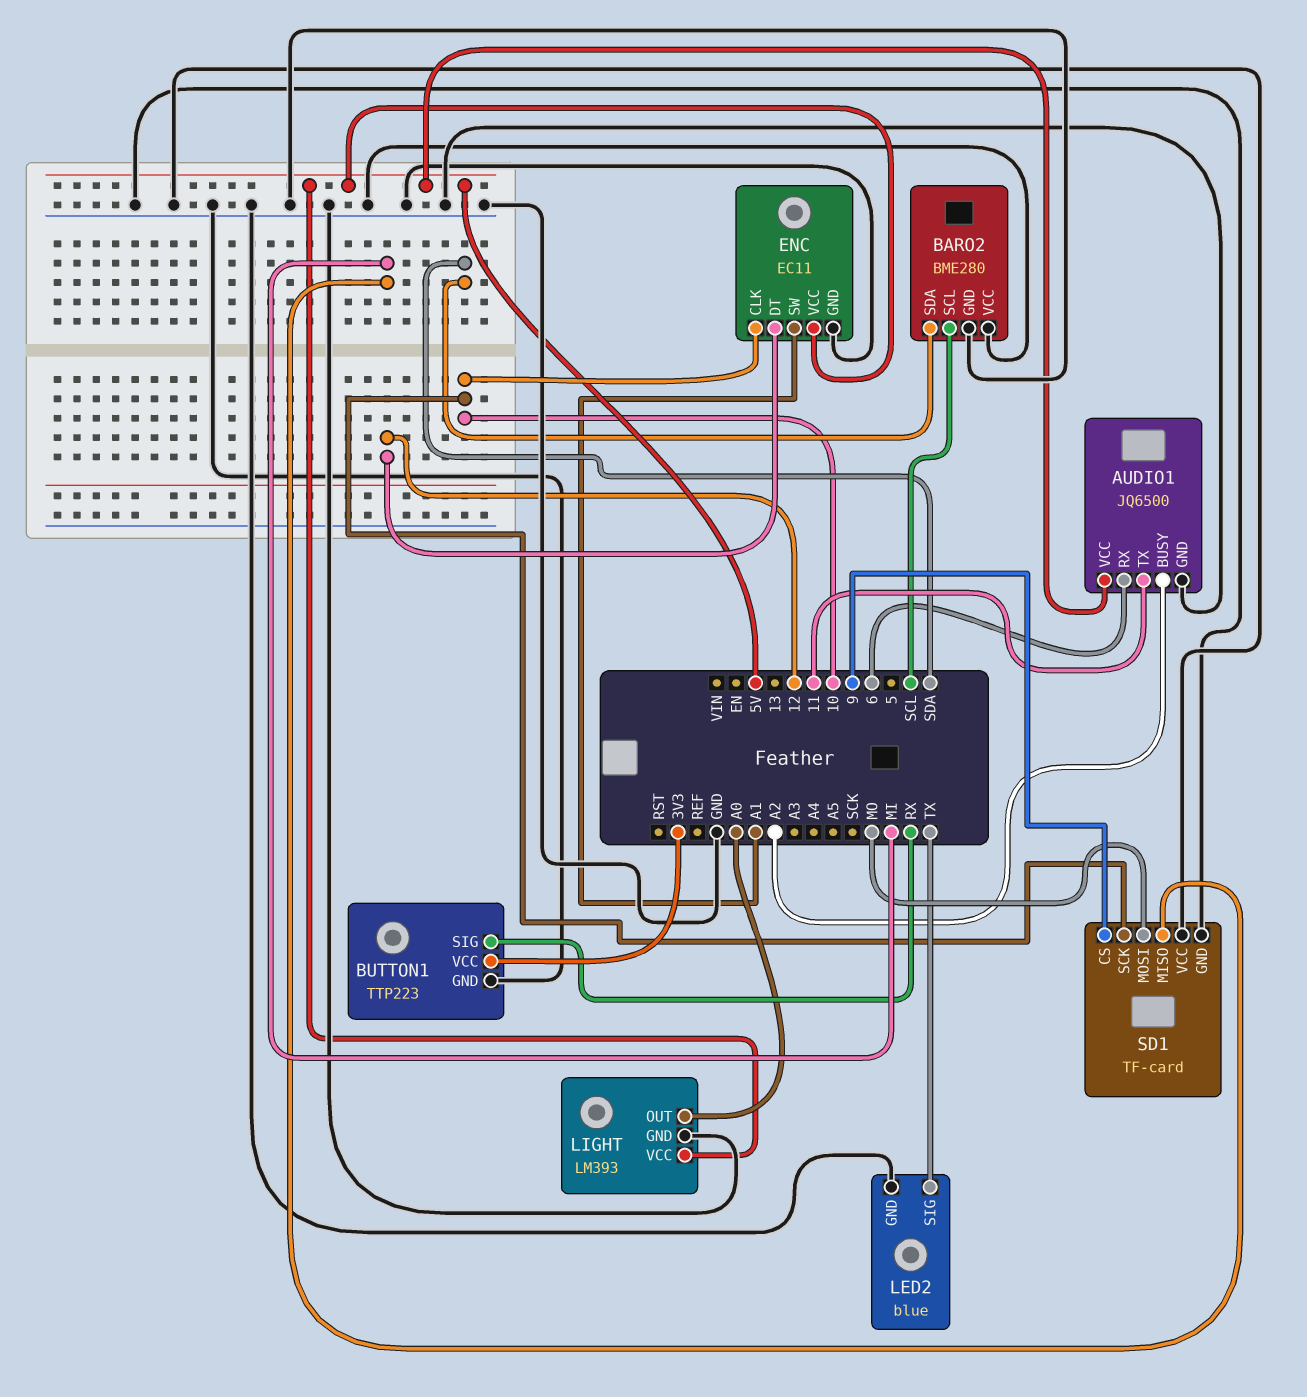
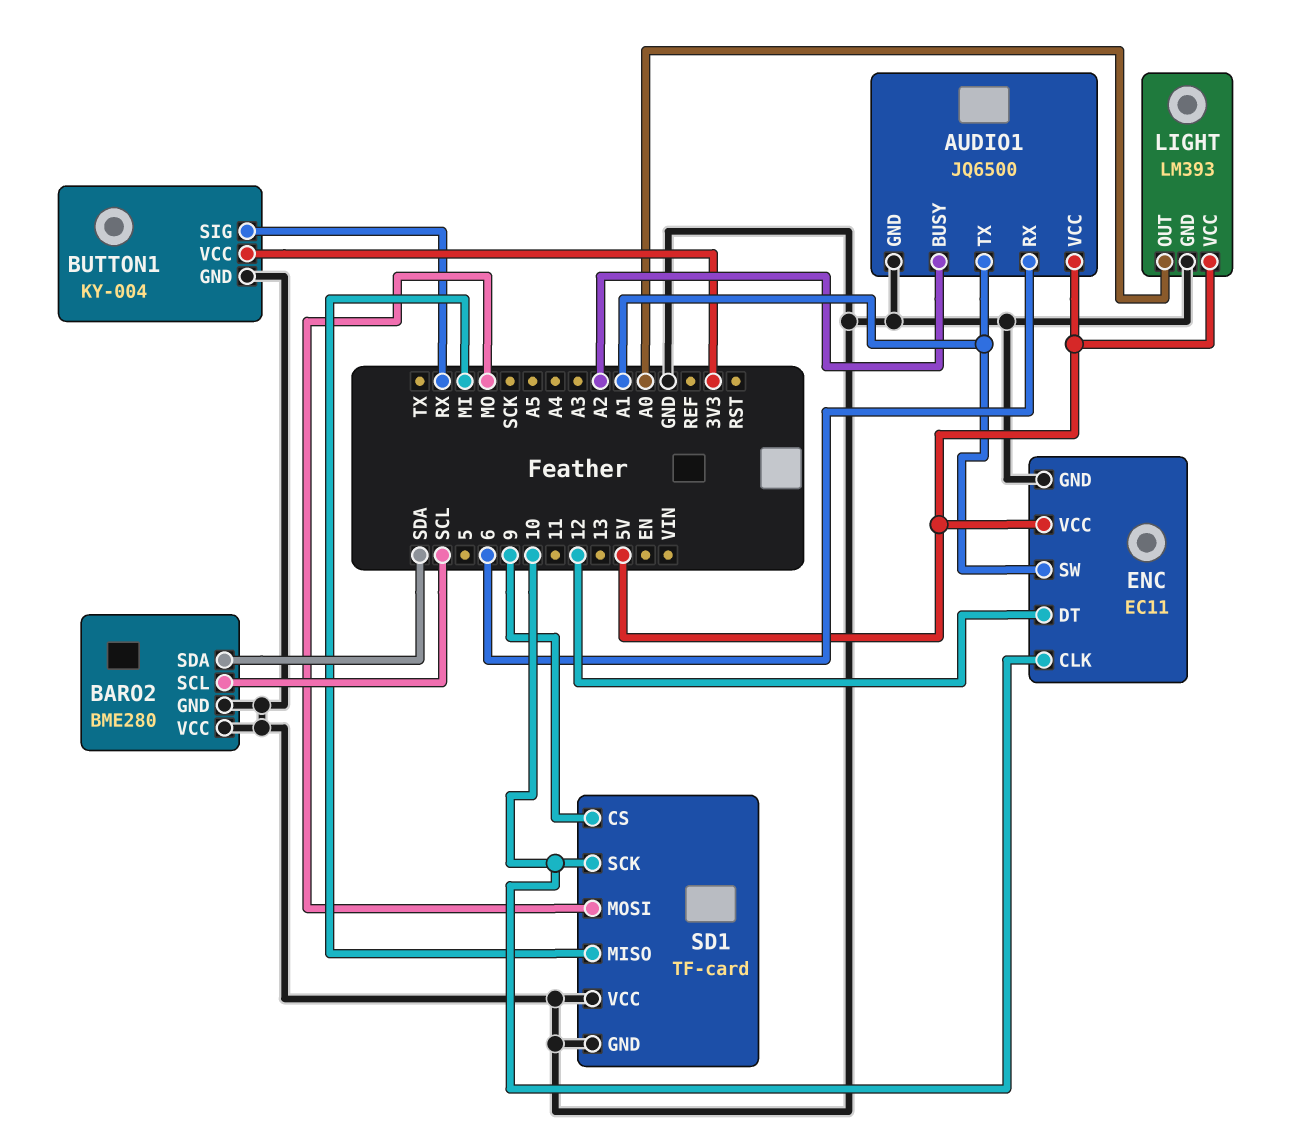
AUDIO1 pin TX: 11 -> A1
BUTTON1: TTP223 -> KY-004
LED2: blue -> none
LED2 pin GND: GND -> none
LED2 pin SIG: TX -> none

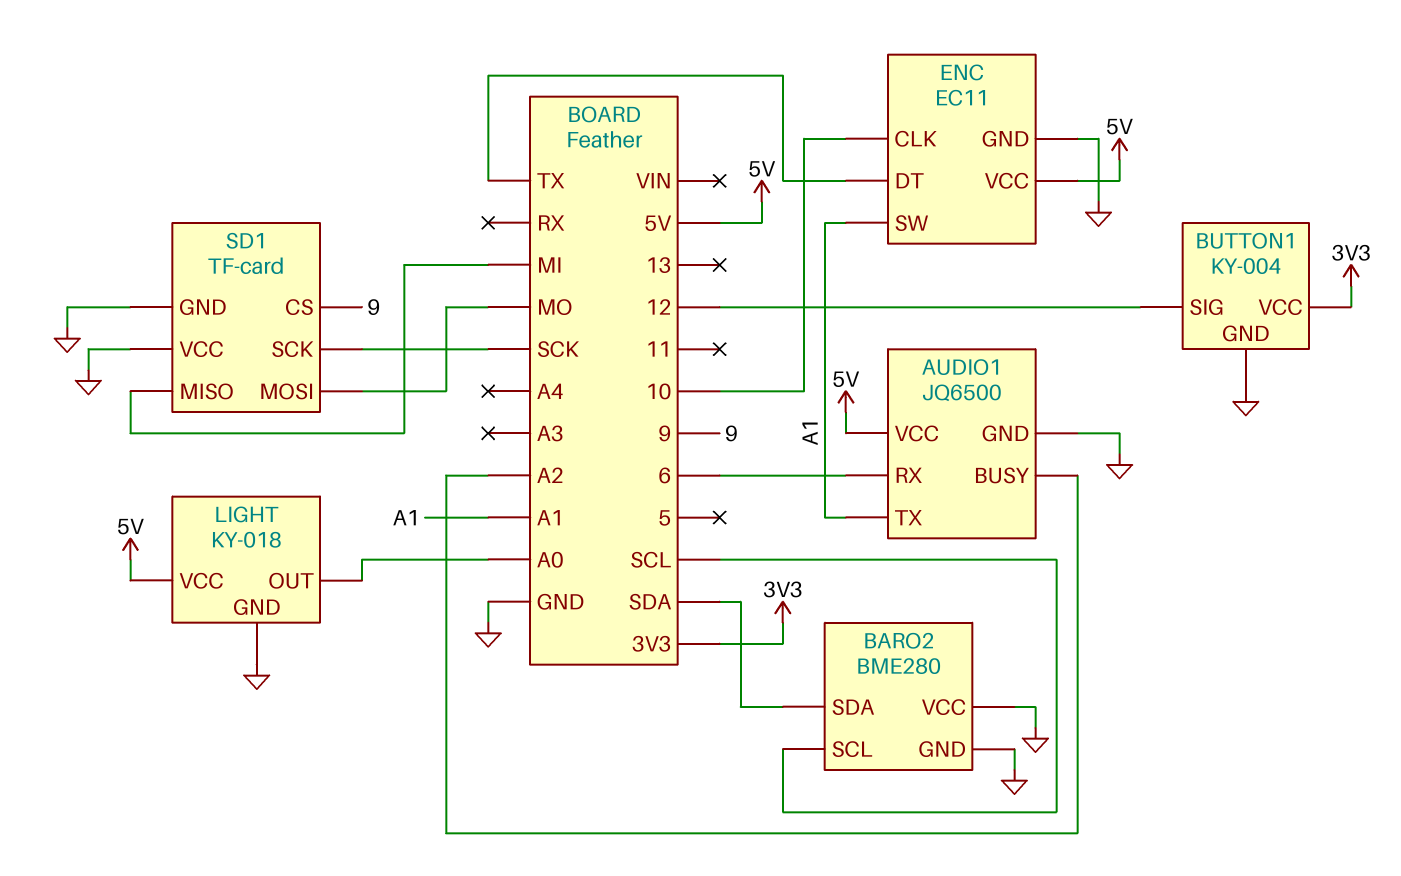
BUTTON1 pin SIG: RX -> 12
ENC pin DT: 12 -> TX
LIGHT: LM393 -> KY-018
SD1 pin SCK: 10 -> SCK

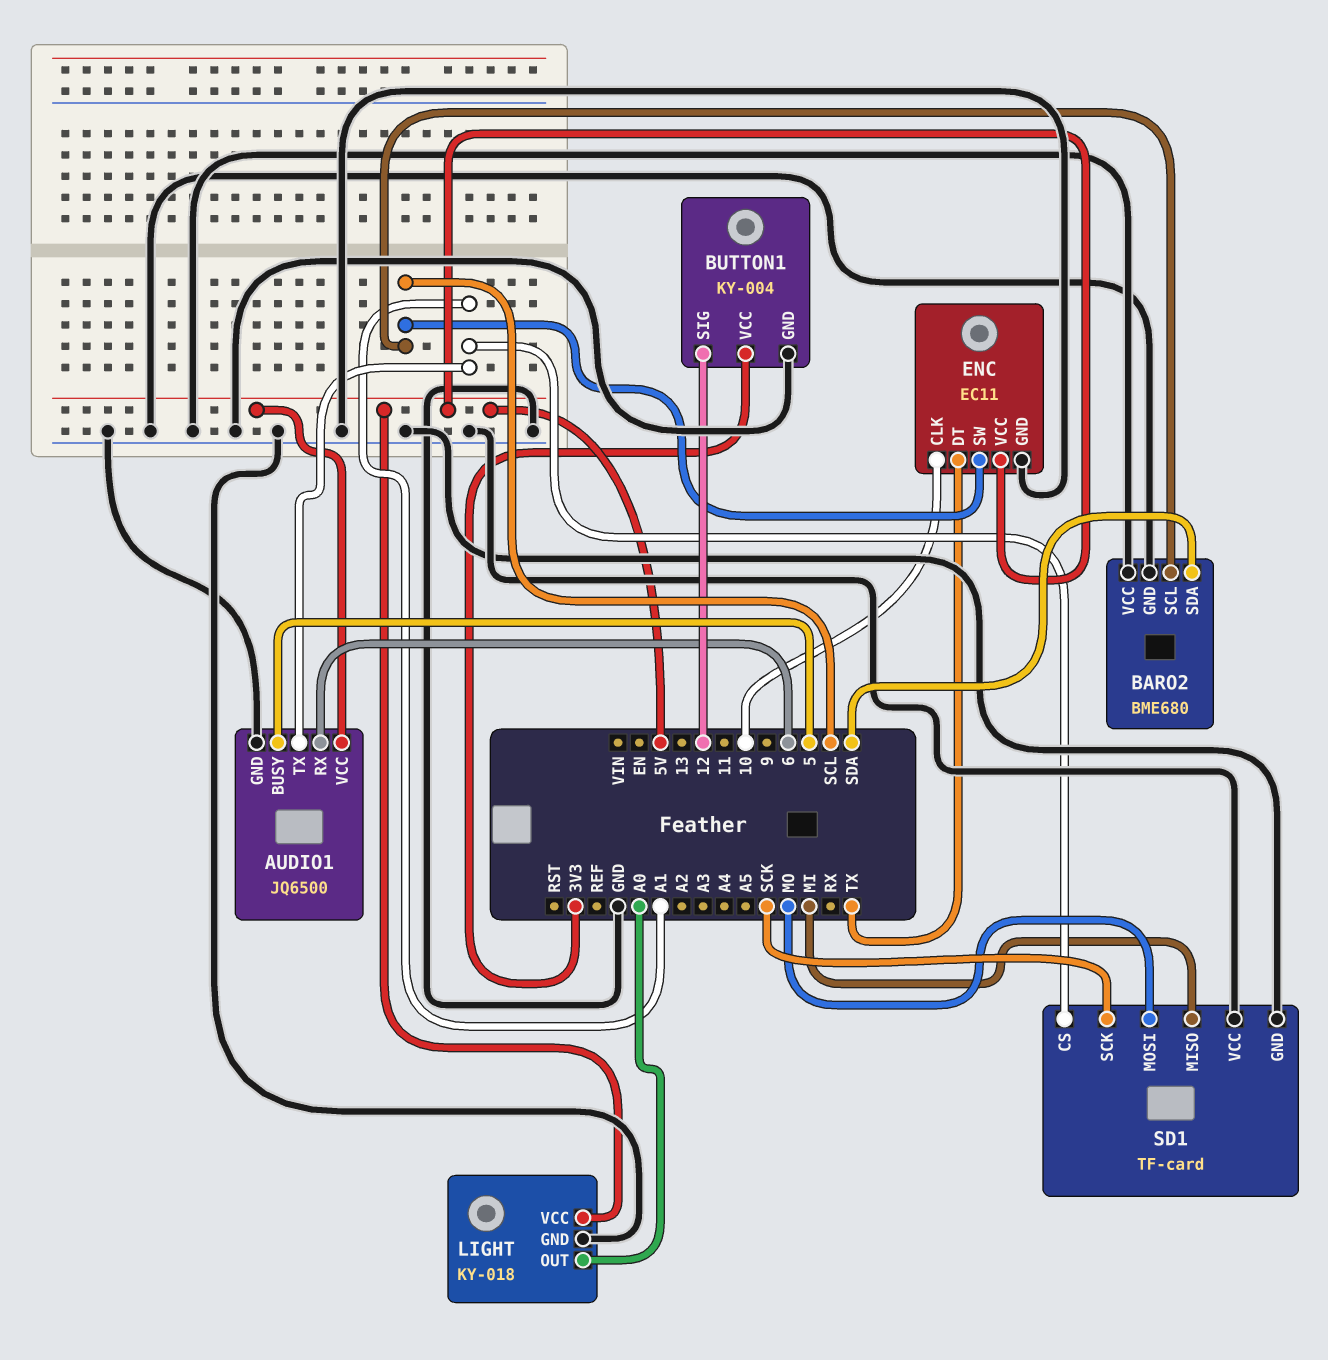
AUDIO1 pin BUSY: A2 -> 5
BARO2: BME280 -> BME680
ENC pin SW: A1 -> SCL
SD1 pin CS: 9 -> A1

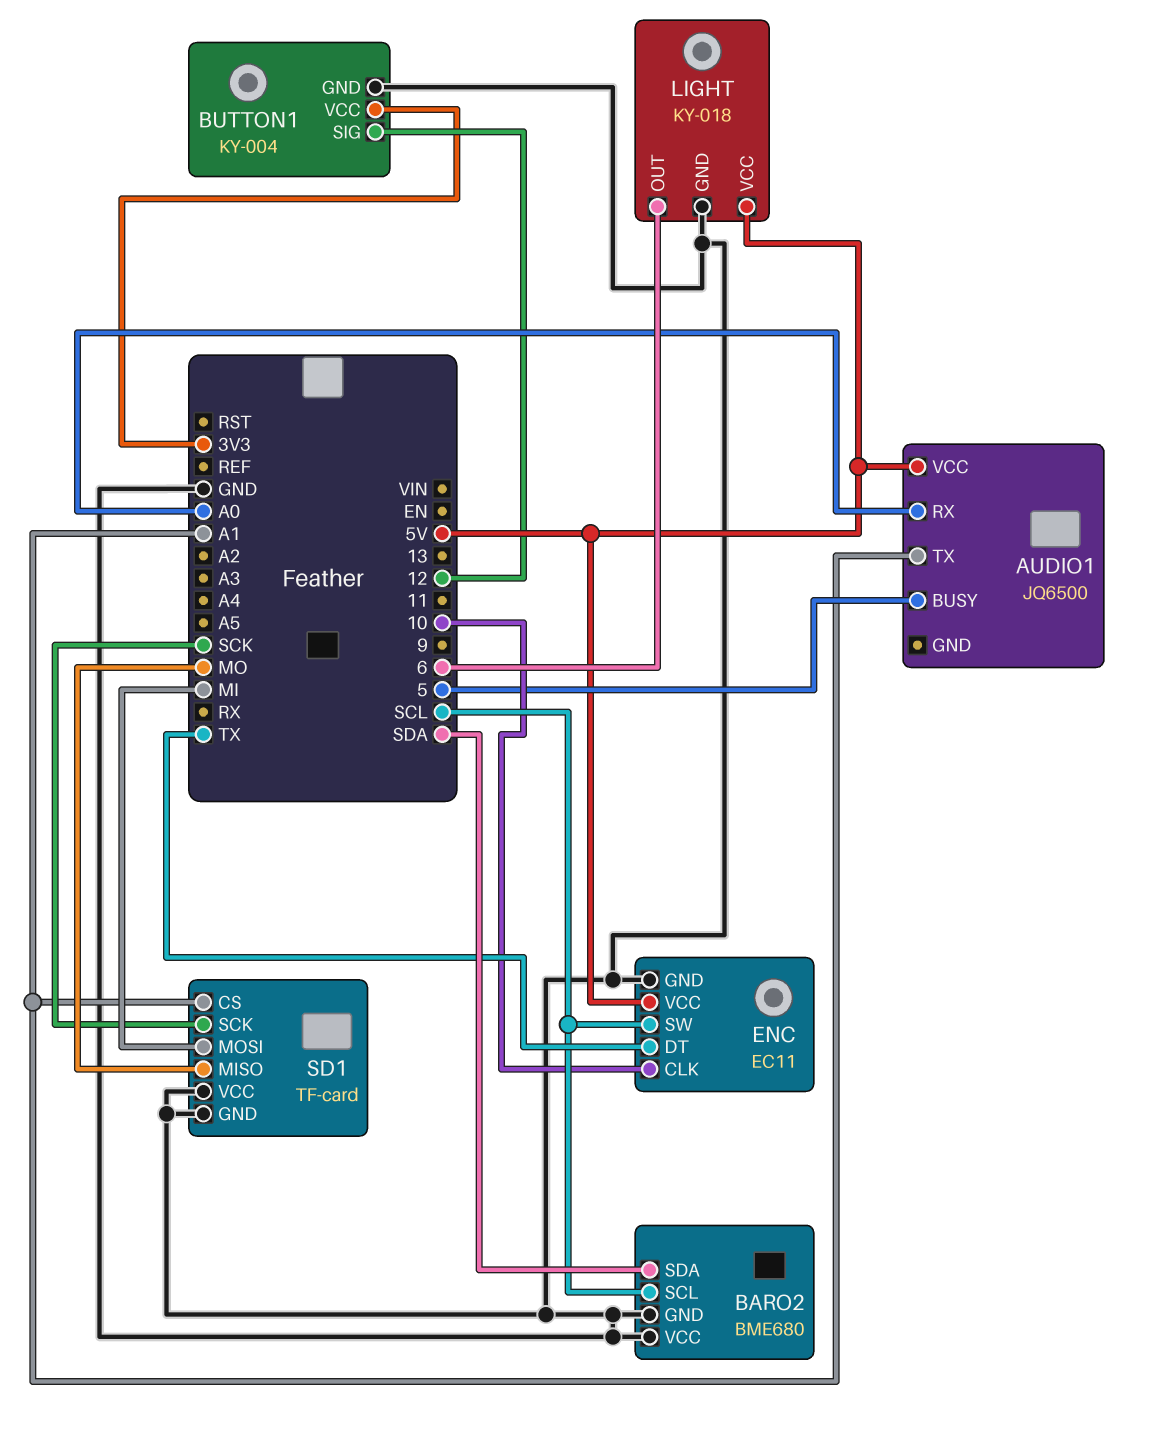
AUDIO1 pin GND: GND -> none
AUDIO1 pin RX: 6 -> A0
LIGHT pin OUT: A0 -> 6
SD1 pin MISO: MI -> MO
SD1 pin MOSI: MO -> MI

